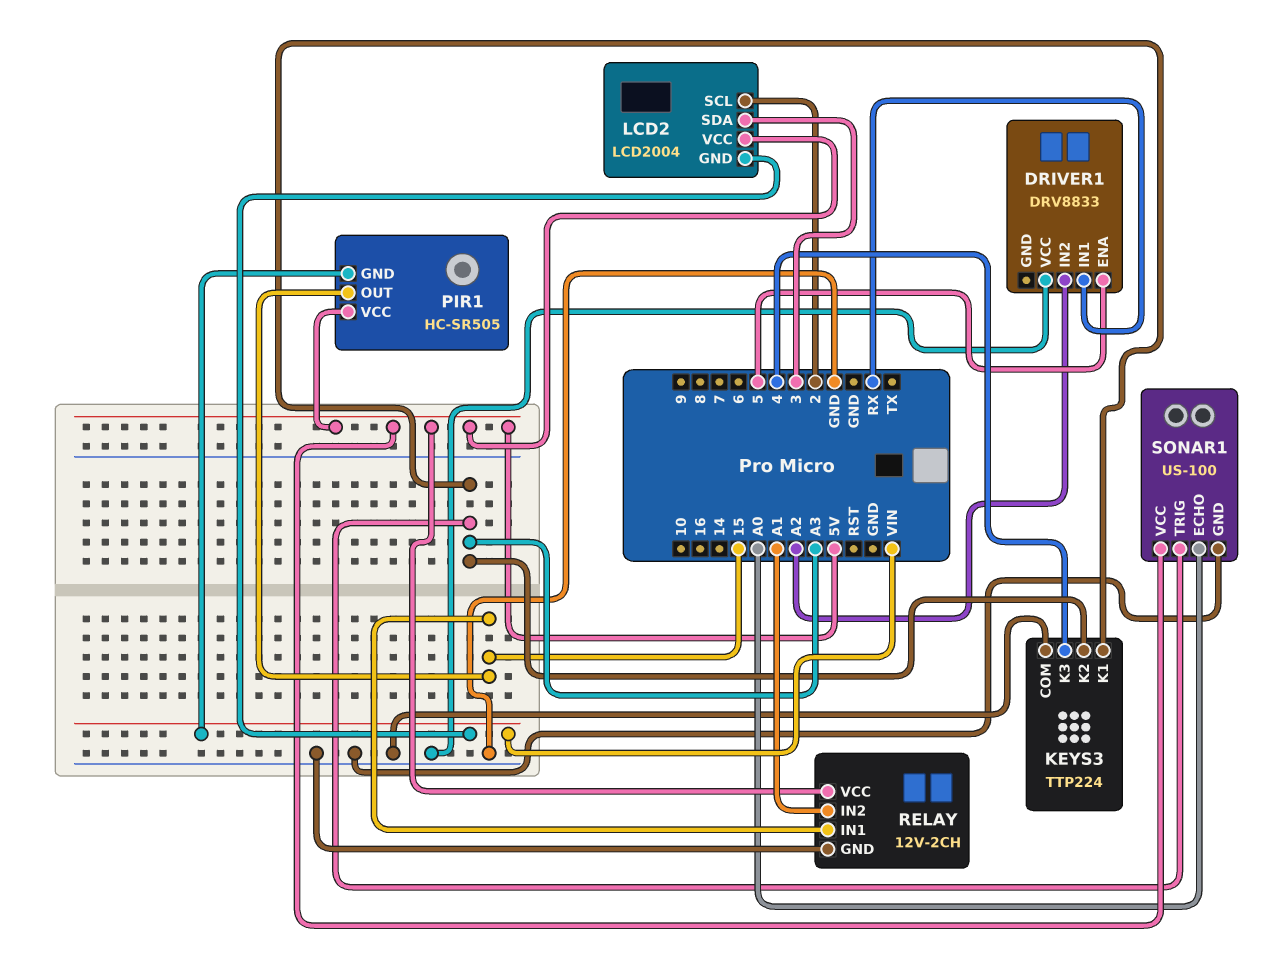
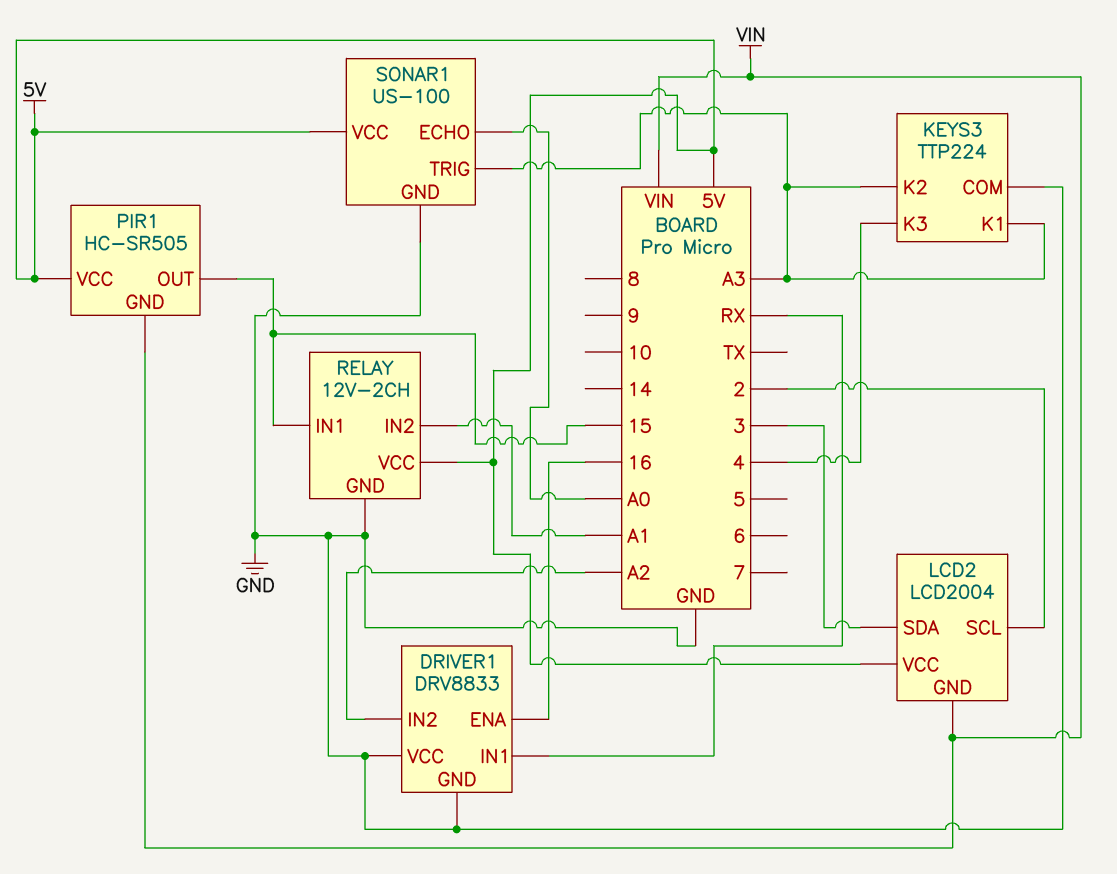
DRIVER1 pin ENA: 5 -> 16
DRIVER1 pin GND: none -> GND

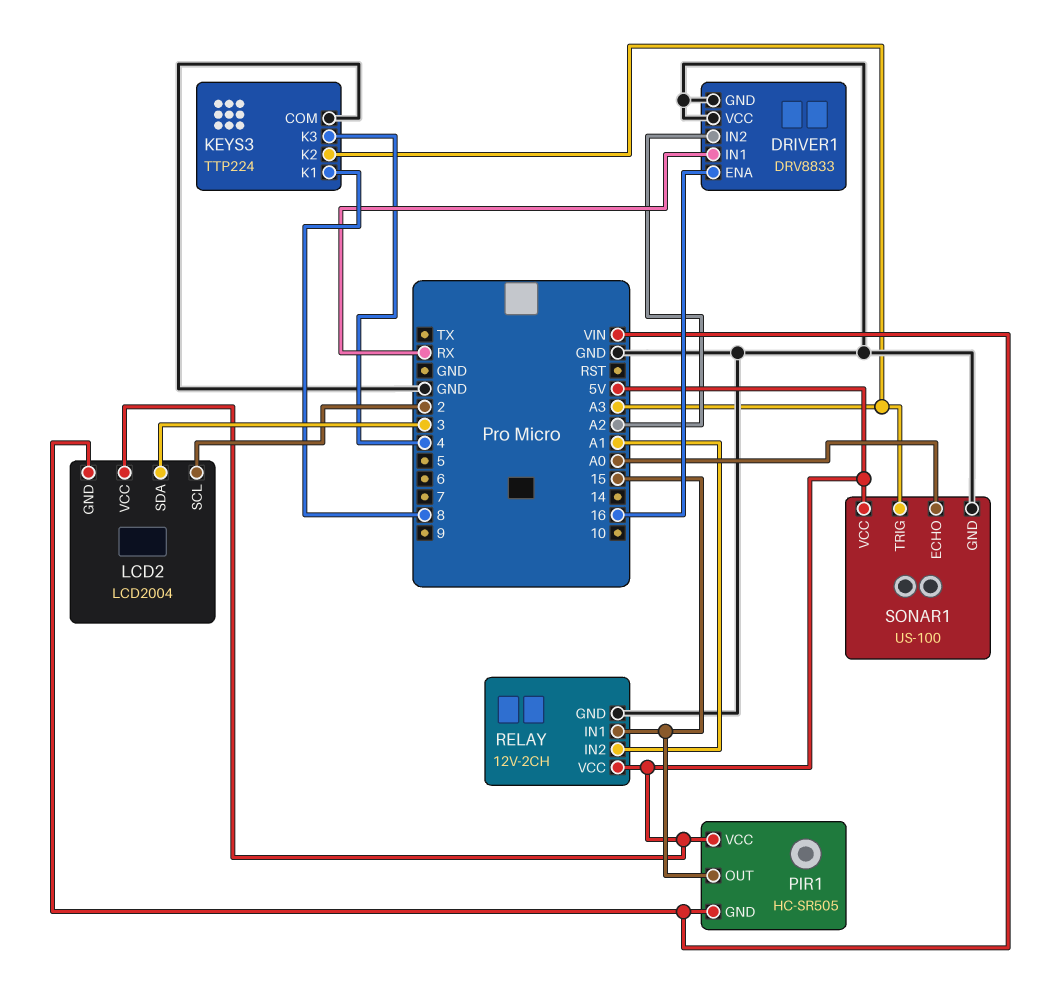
KEYS3 pin K1: A3 -> 8

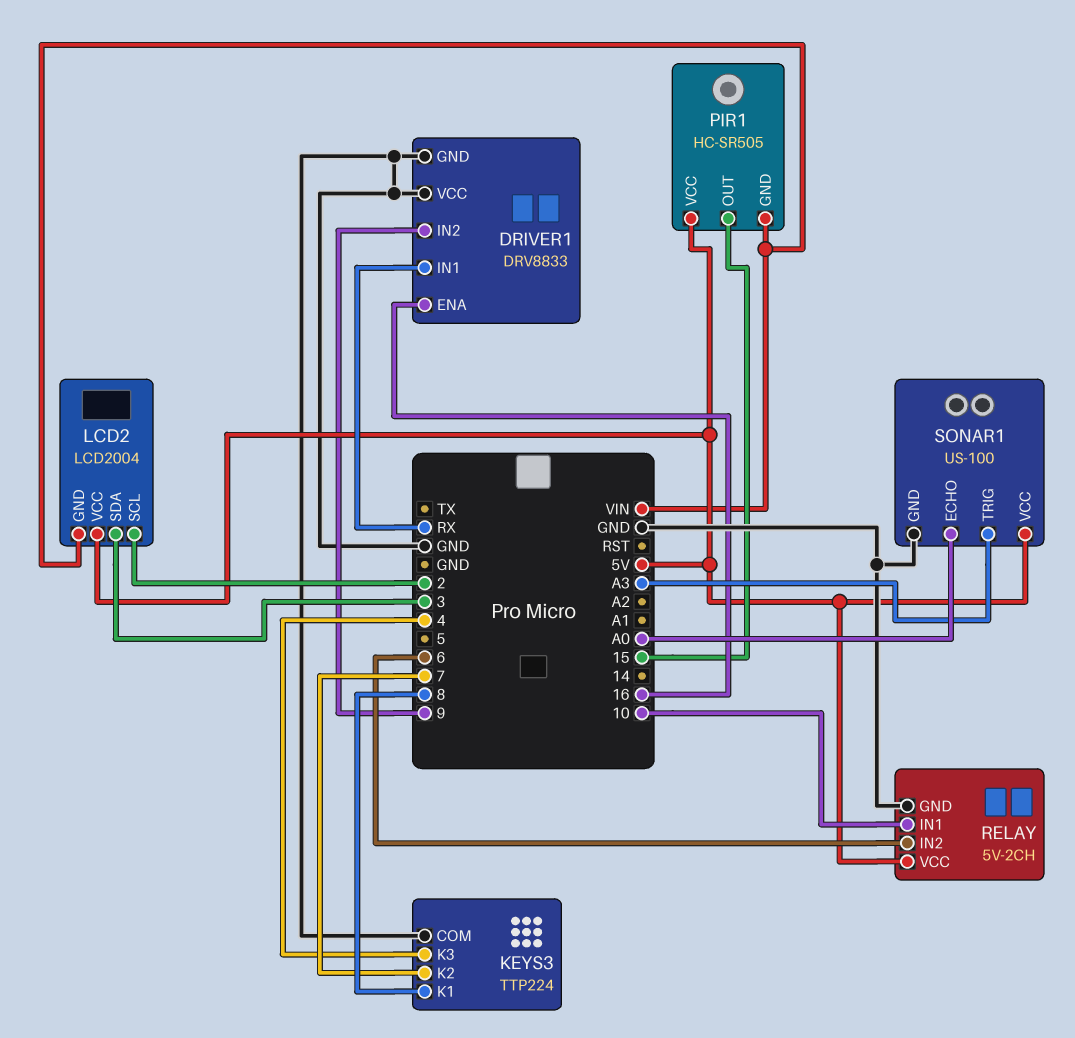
DRIVER1 pin IN2: A2 -> 9
KEYS3 pin K2: A3 -> 7
RELAY: 12V-2CH -> 5V-2CH
RELAY pin IN1: 15 -> 10
RELAY pin IN2: A1 -> 6

